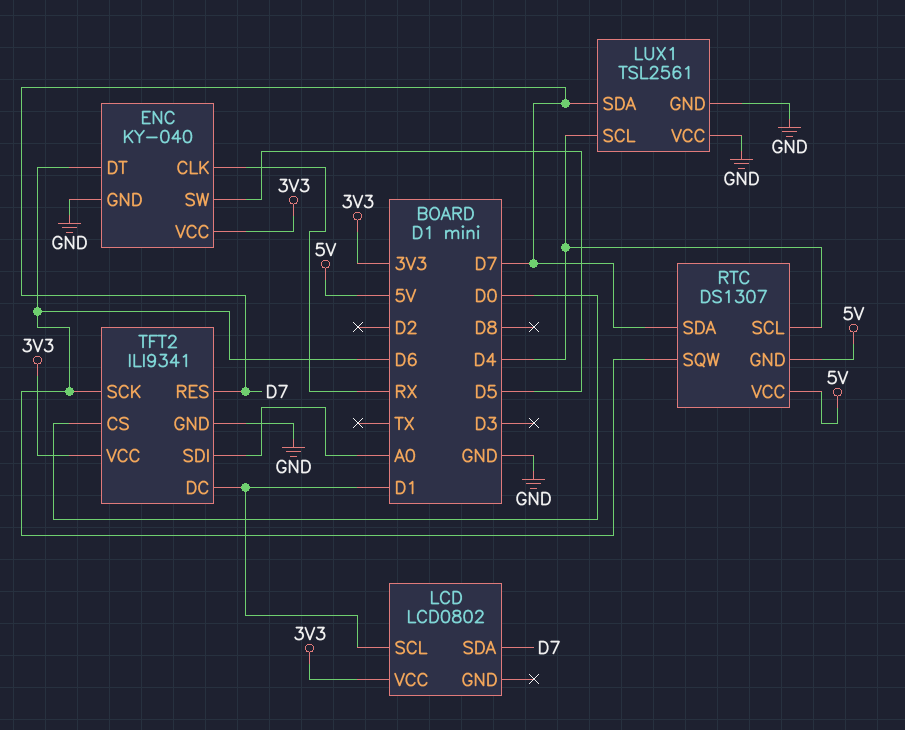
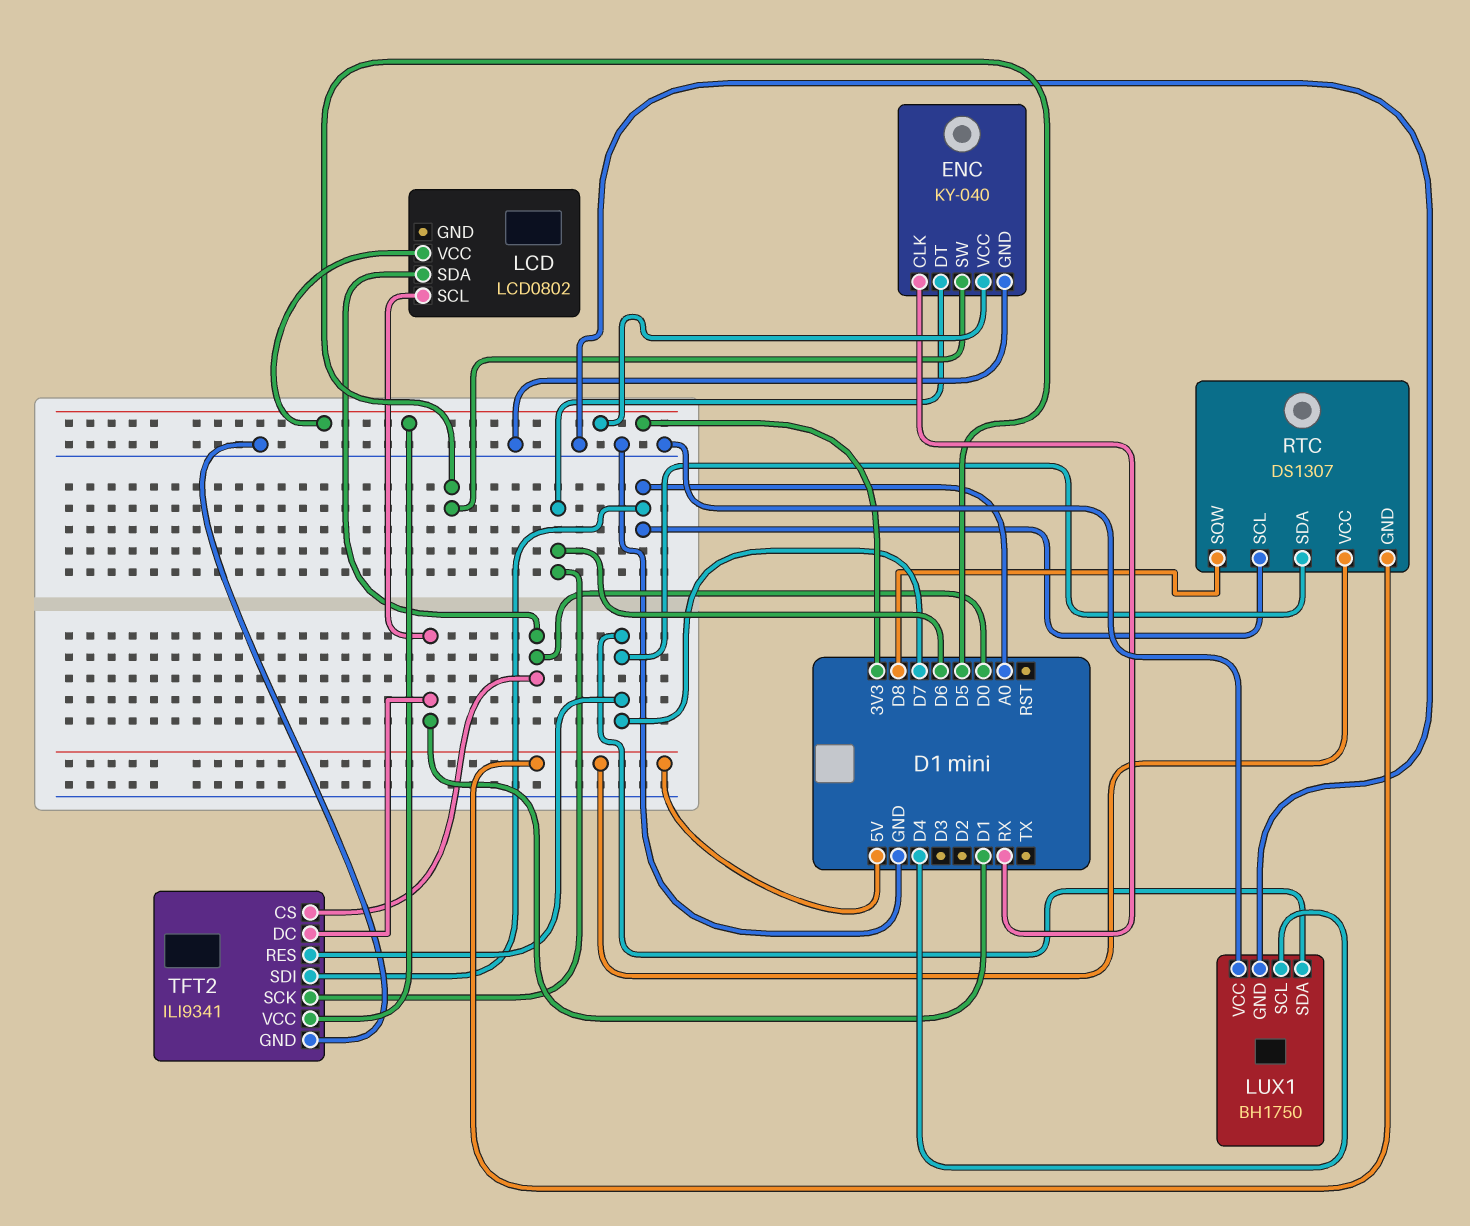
LCD pin SDA: D7 -> D0
LUX1: TSL2561 -> BH1750
RTC pin SCL: D4 -> A0
RTC pin SQW: D6 -> D8

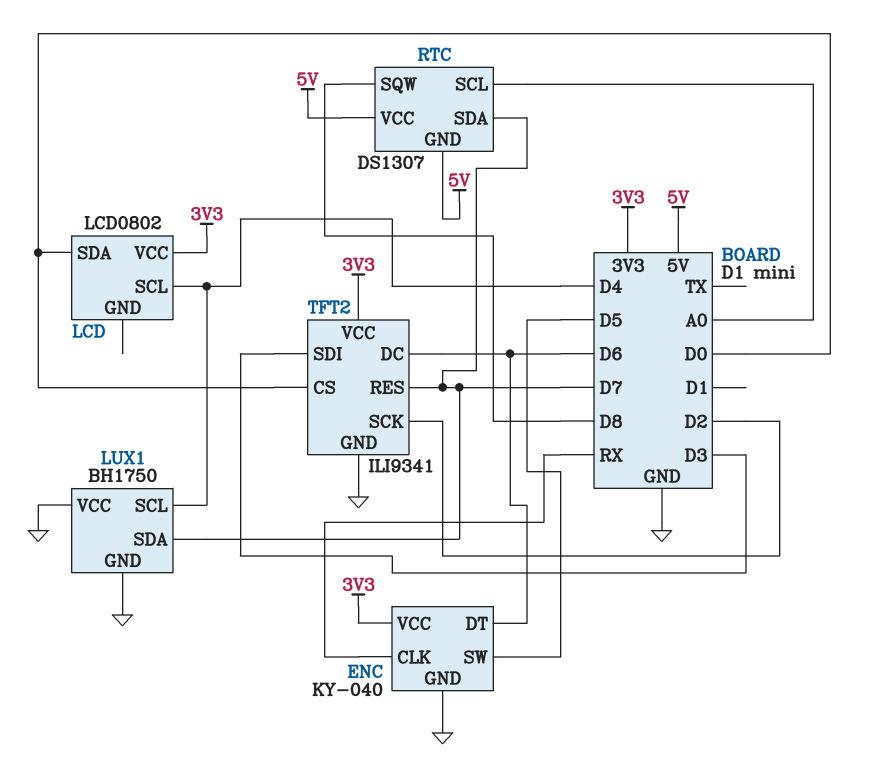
LCD pin SCL: D1 -> D4
TFT2 pin DC: D1 -> D6
TFT2 pin SCK: D6 -> D2
TFT2 pin SDI: A0 -> D3

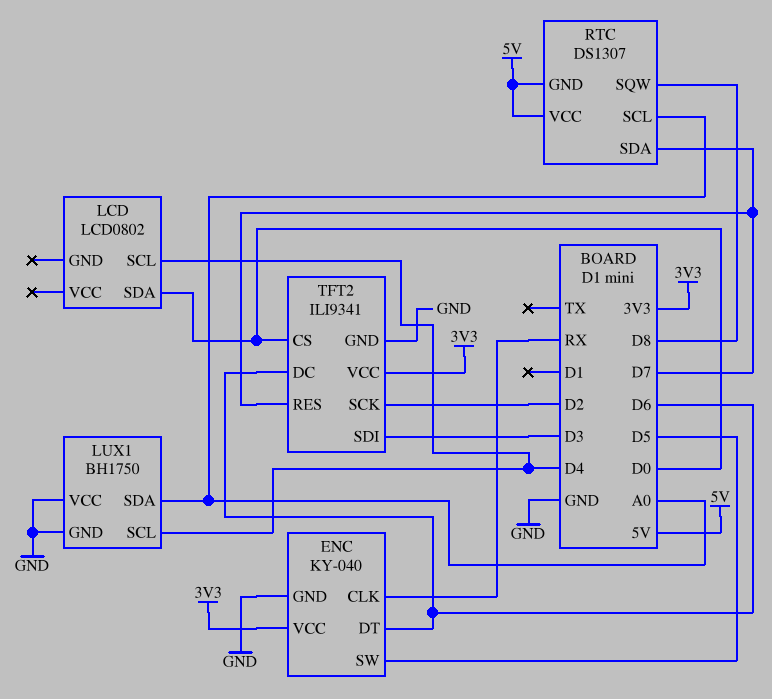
LCD pin VCC: 3V3 -> none
LUX1 pin SDA: D7 -> A0

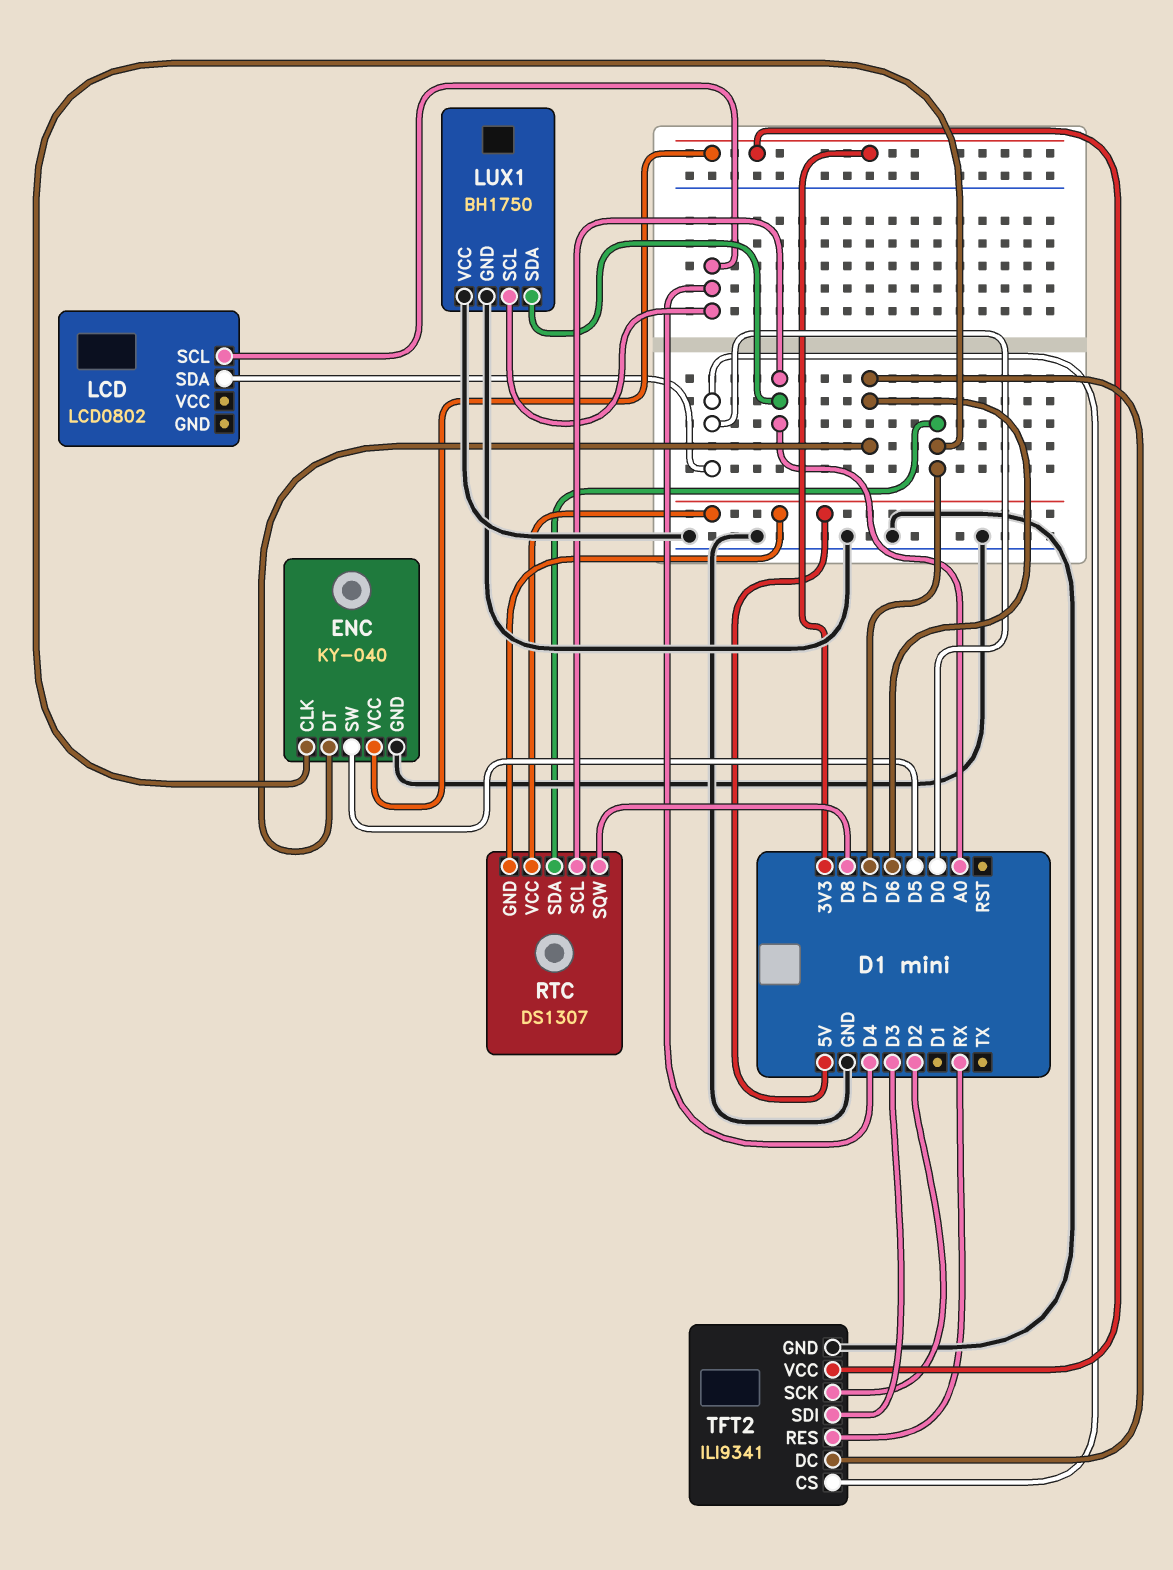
ENC pin CLK: RX -> D7
TFT2 pin RES: D7 -> RX

